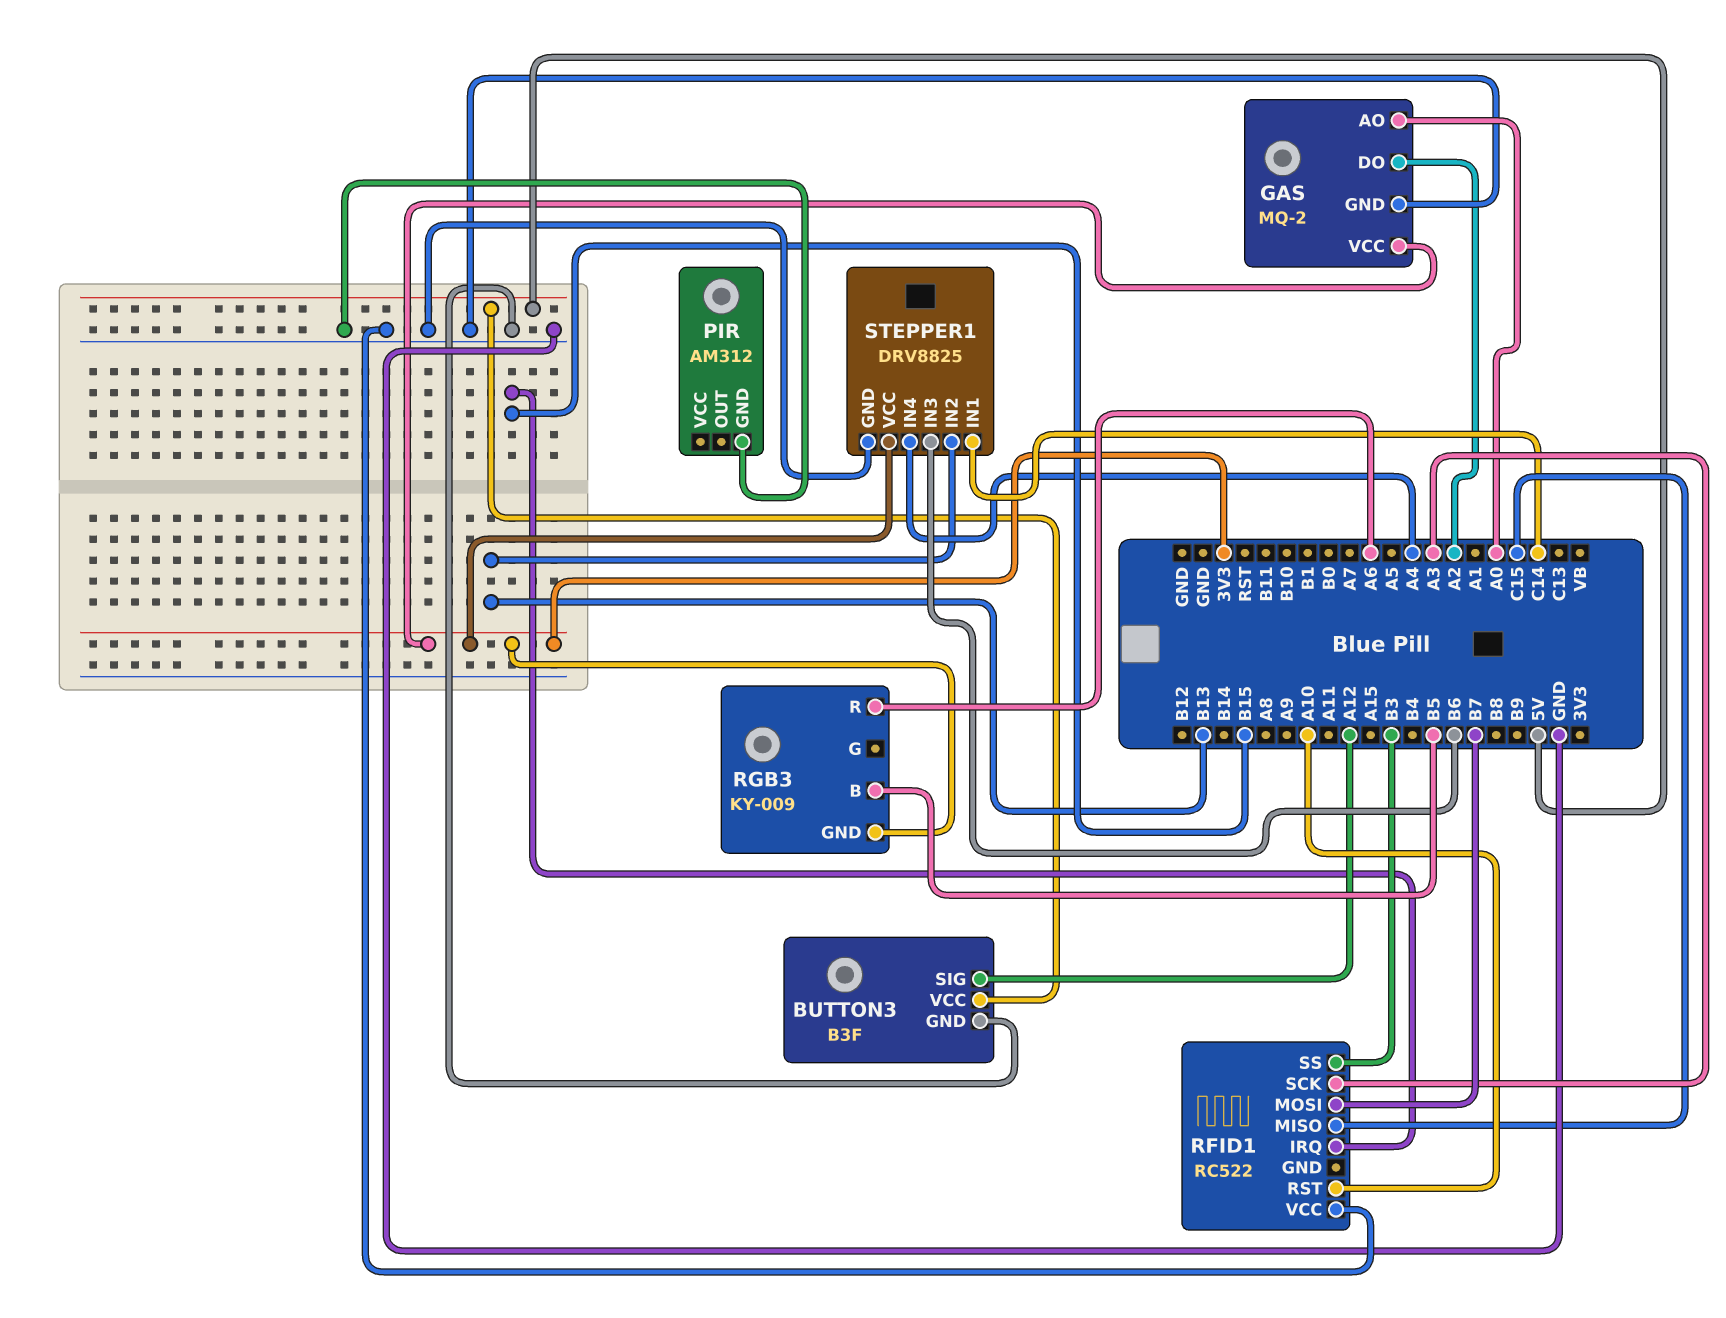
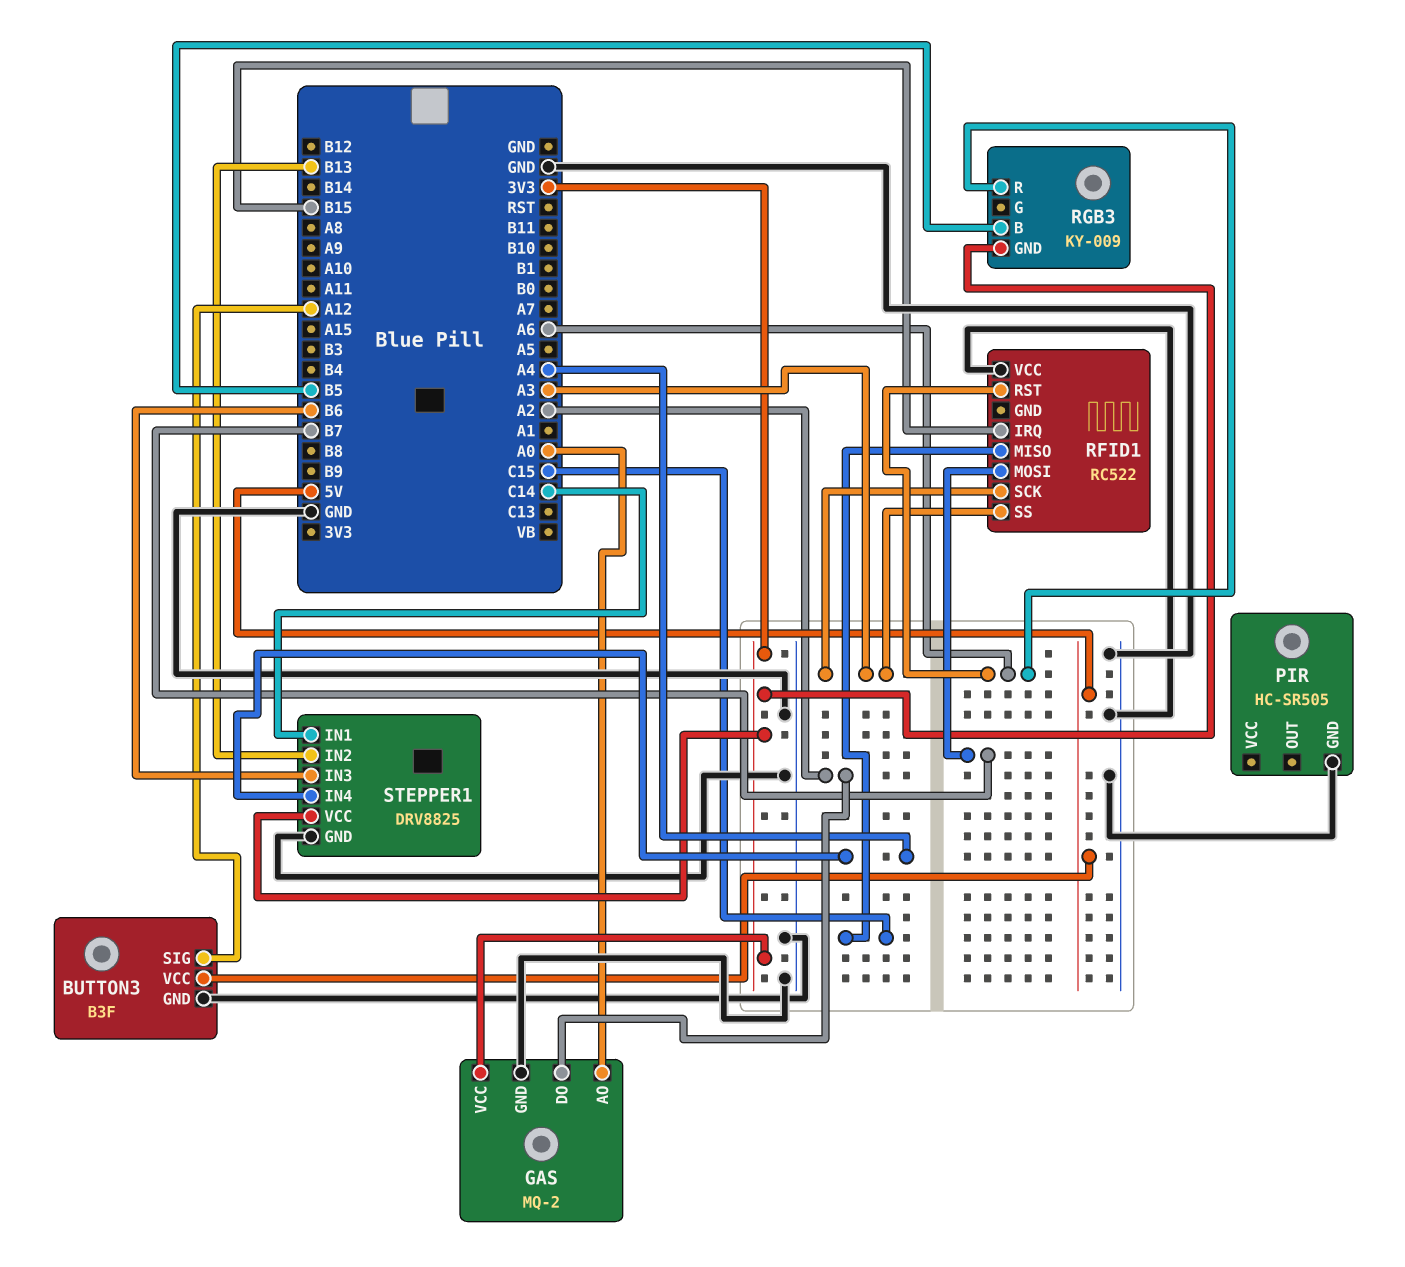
PIR: AM312 -> HC-SR505
RFID1 pin RST: A10 -> A6
RFID1 pin SS: B3 -> A3

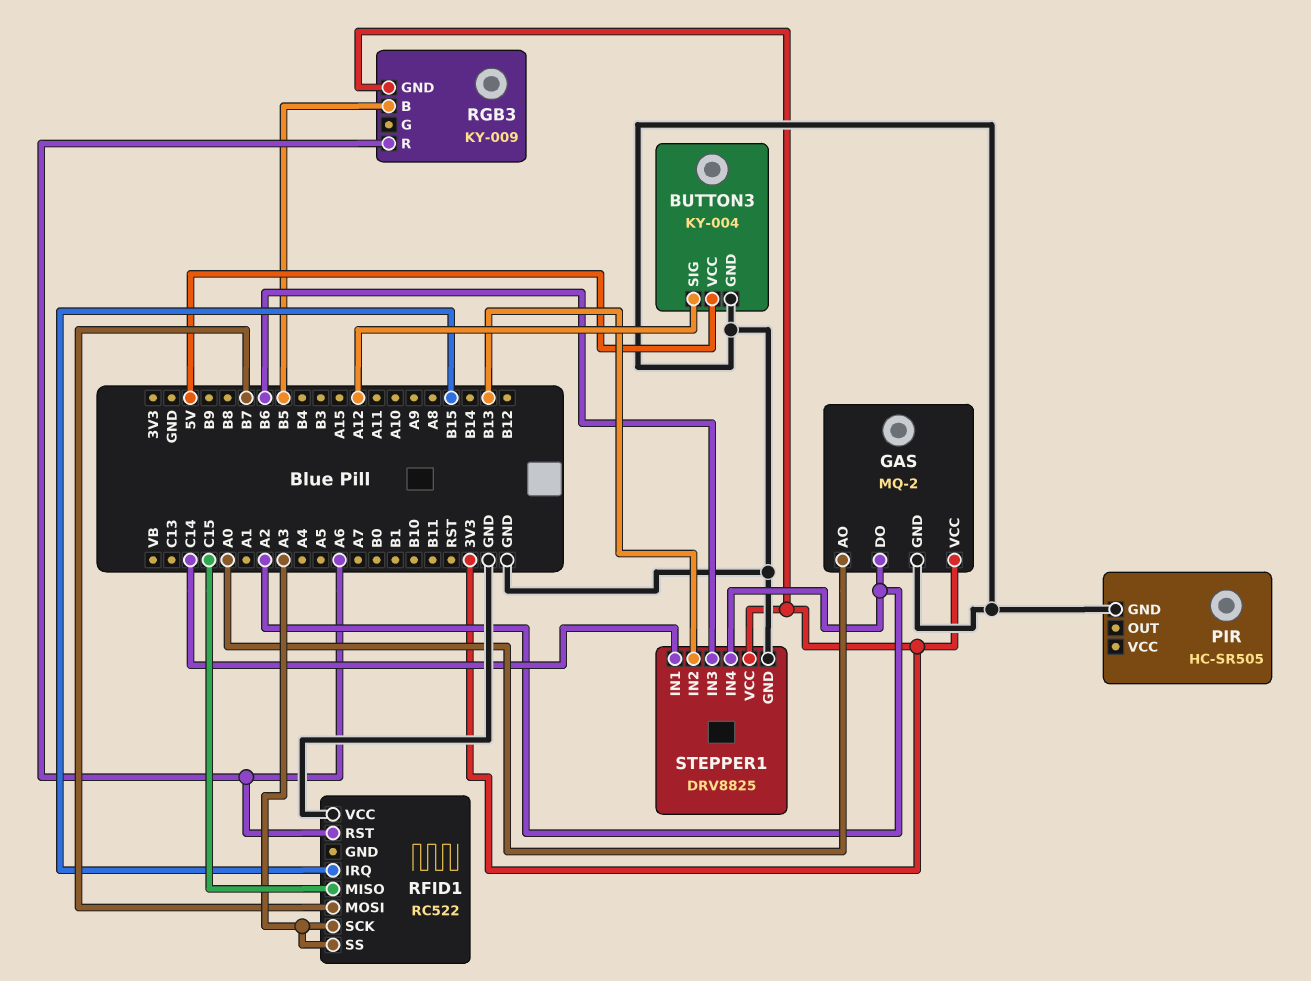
BUTTON3: B3F -> KY-004
STEPPER1 pin IN4: A4 -> A2

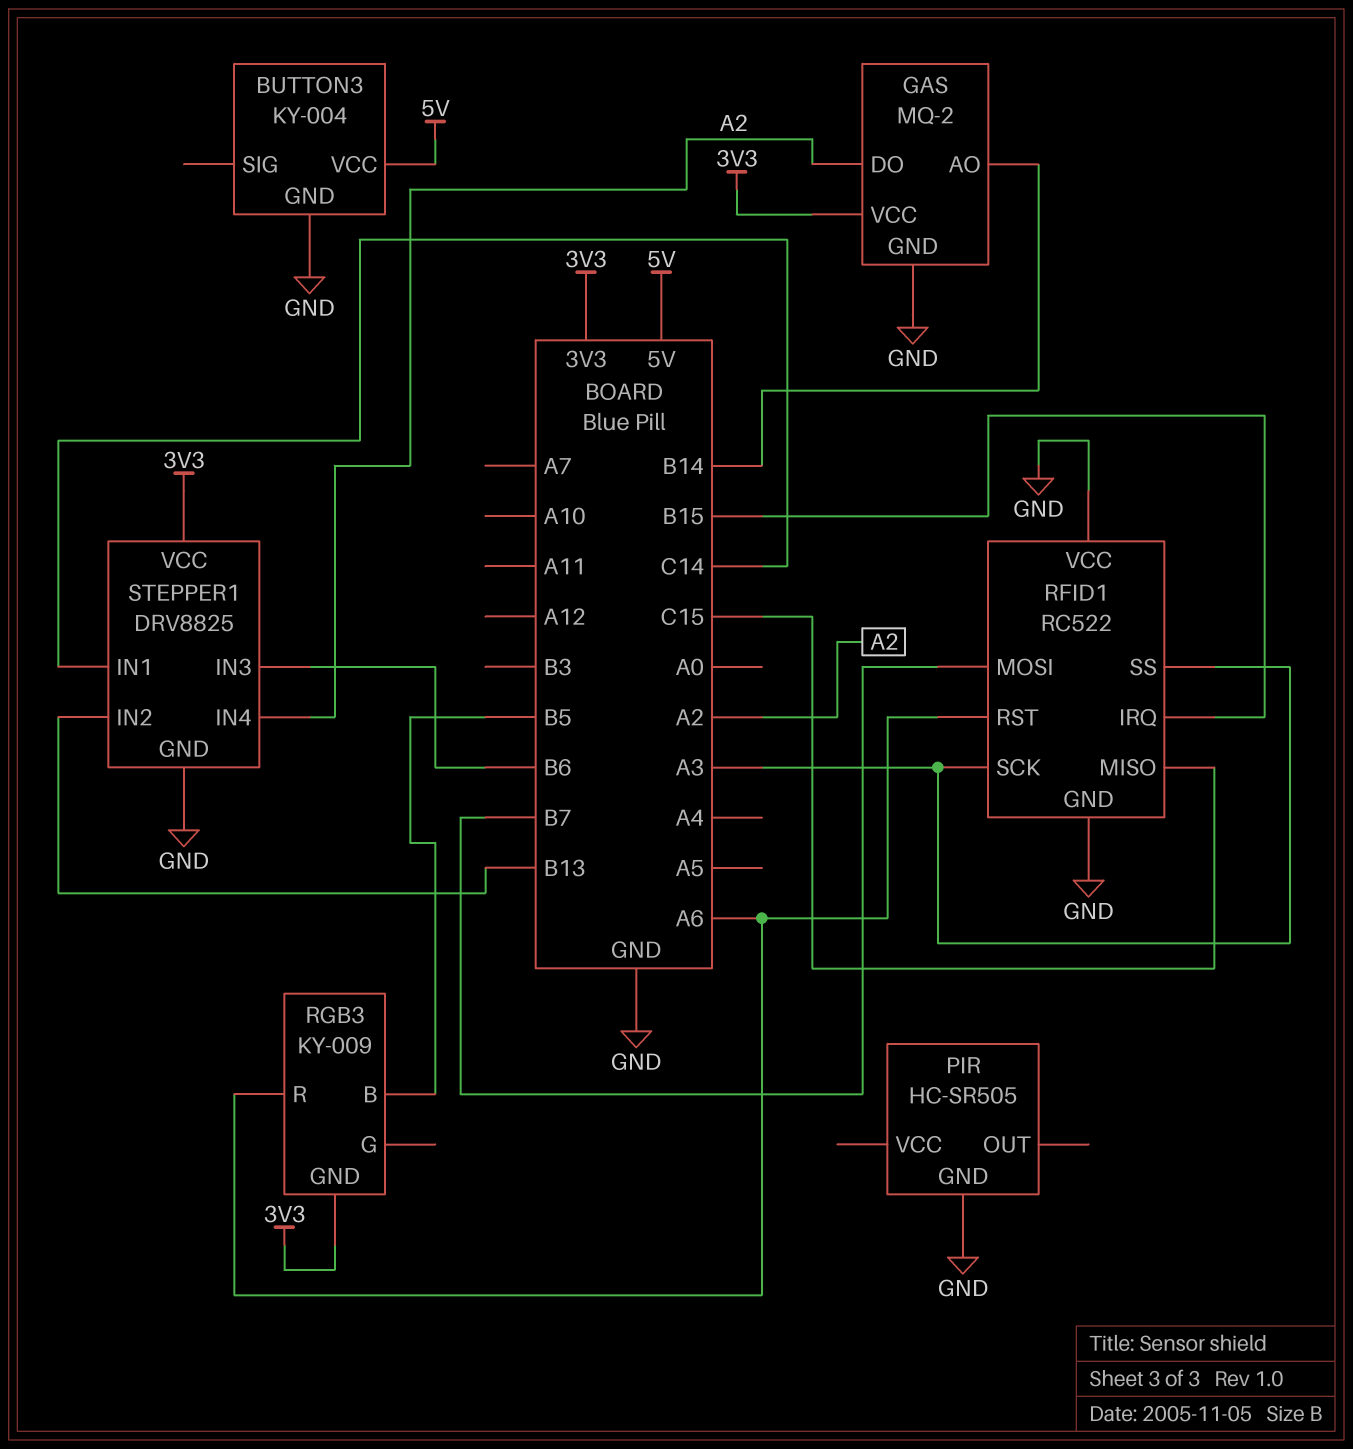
BUTTON3 pin SIG: A12 -> none
GAS pin AO: A0 -> B14
RFID1 pin GND: none -> GND

